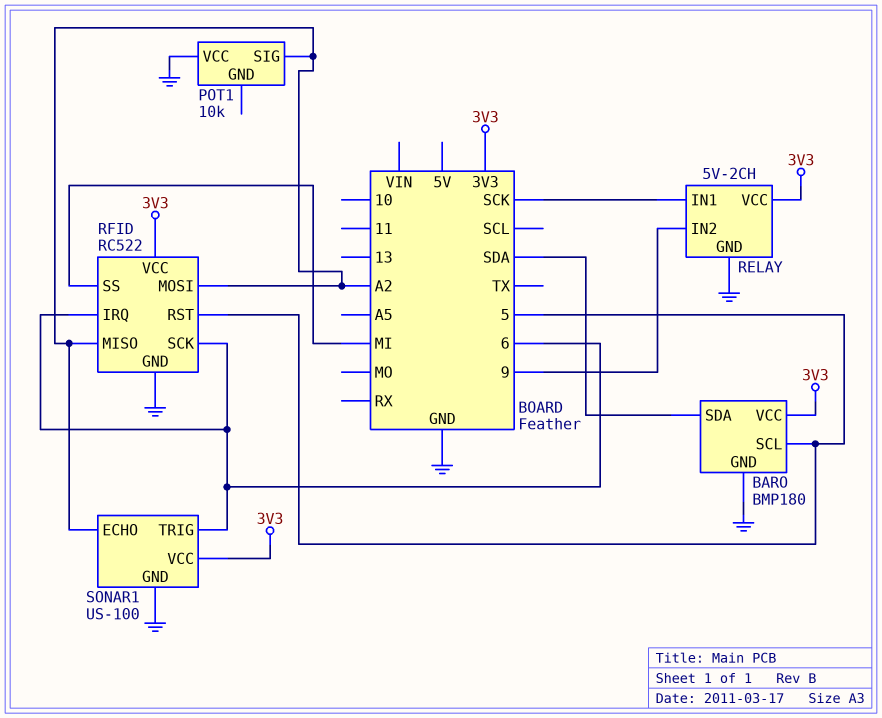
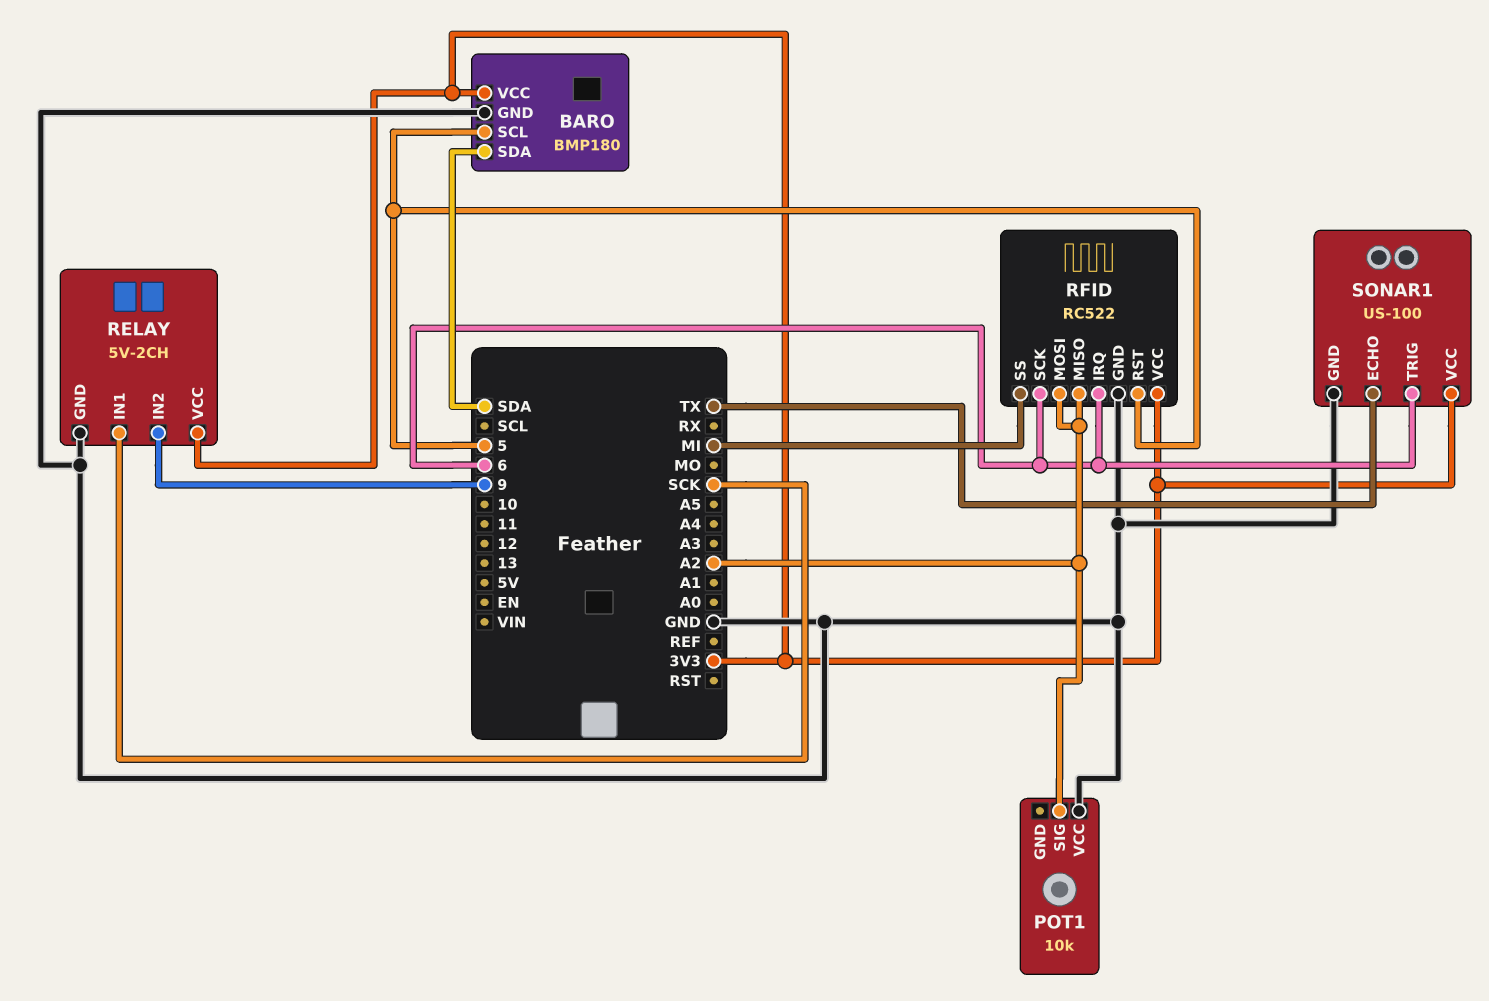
SONAR1 pin ECHO: A2 -> TX

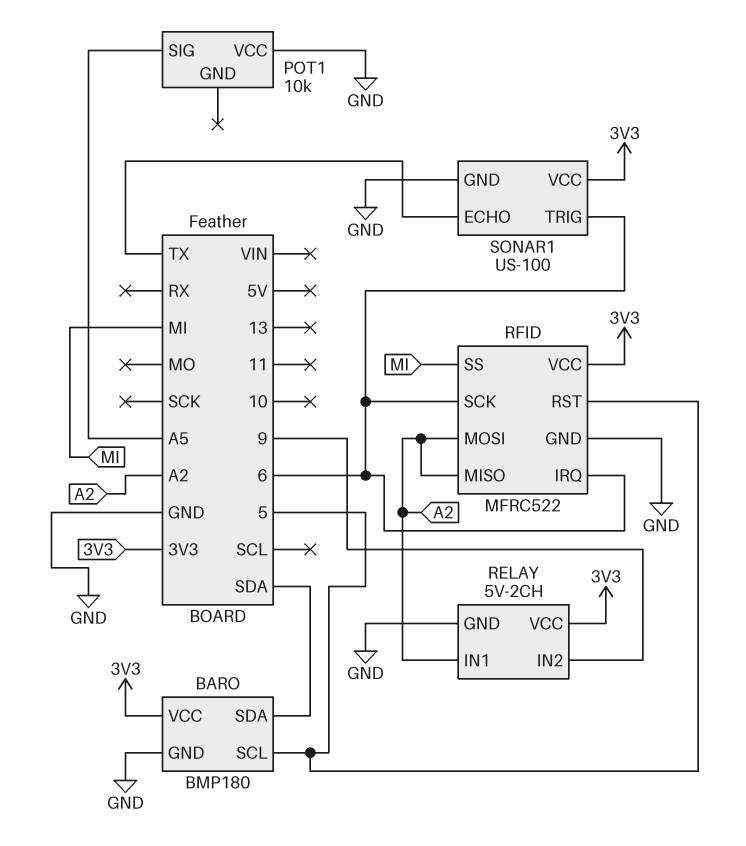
POT1 pin SIG: A2 -> A5
RELAY pin IN1: SCK -> A2
RFID: RC522 -> MFRC522

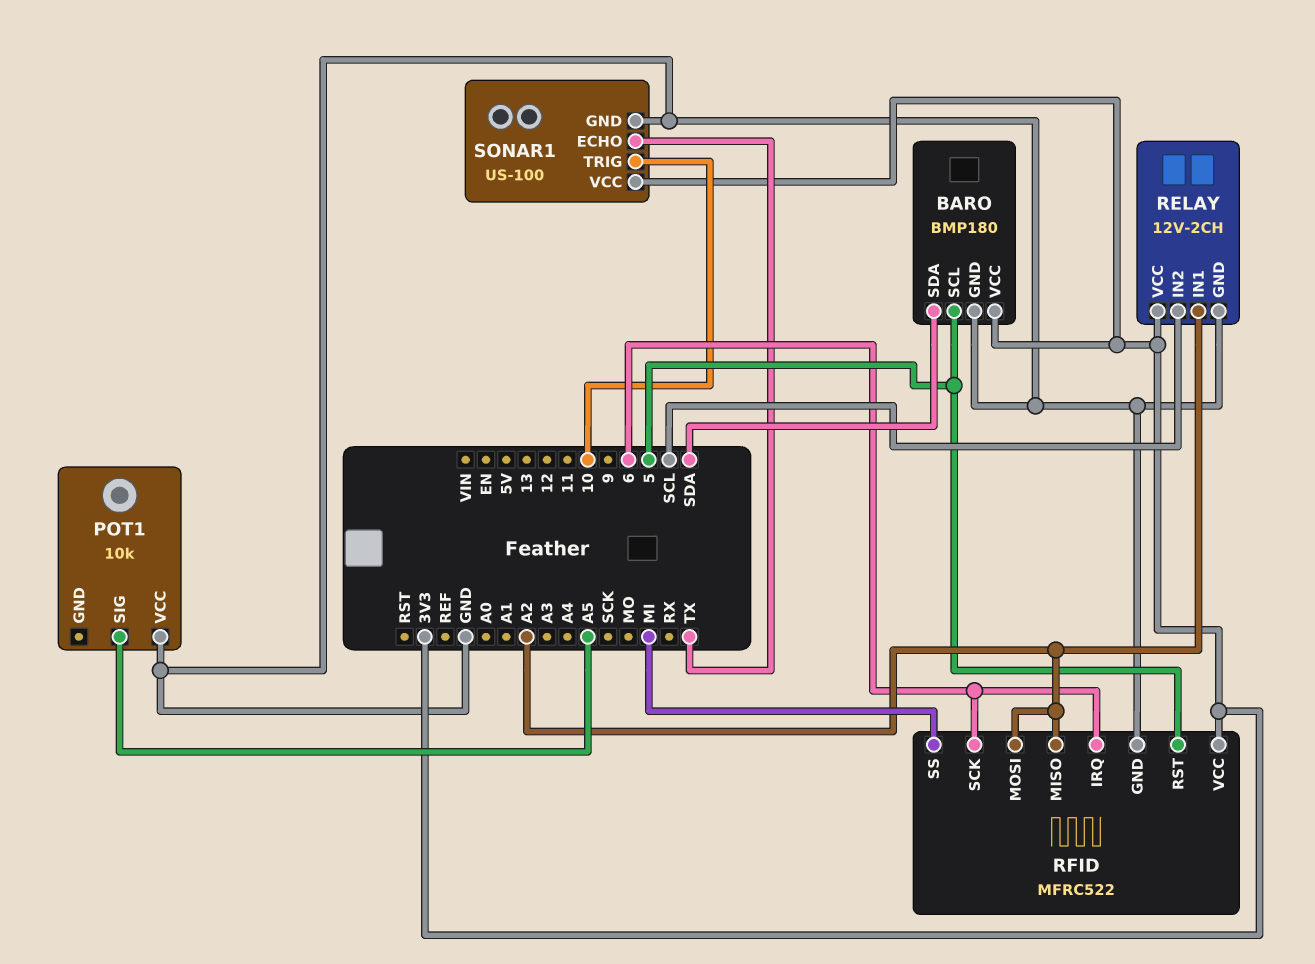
RELAY: 5V-2CH -> 12V-2CH
RELAY pin IN2: 9 -> SCL
SONAR1 pin TRIG: 6 -> 10

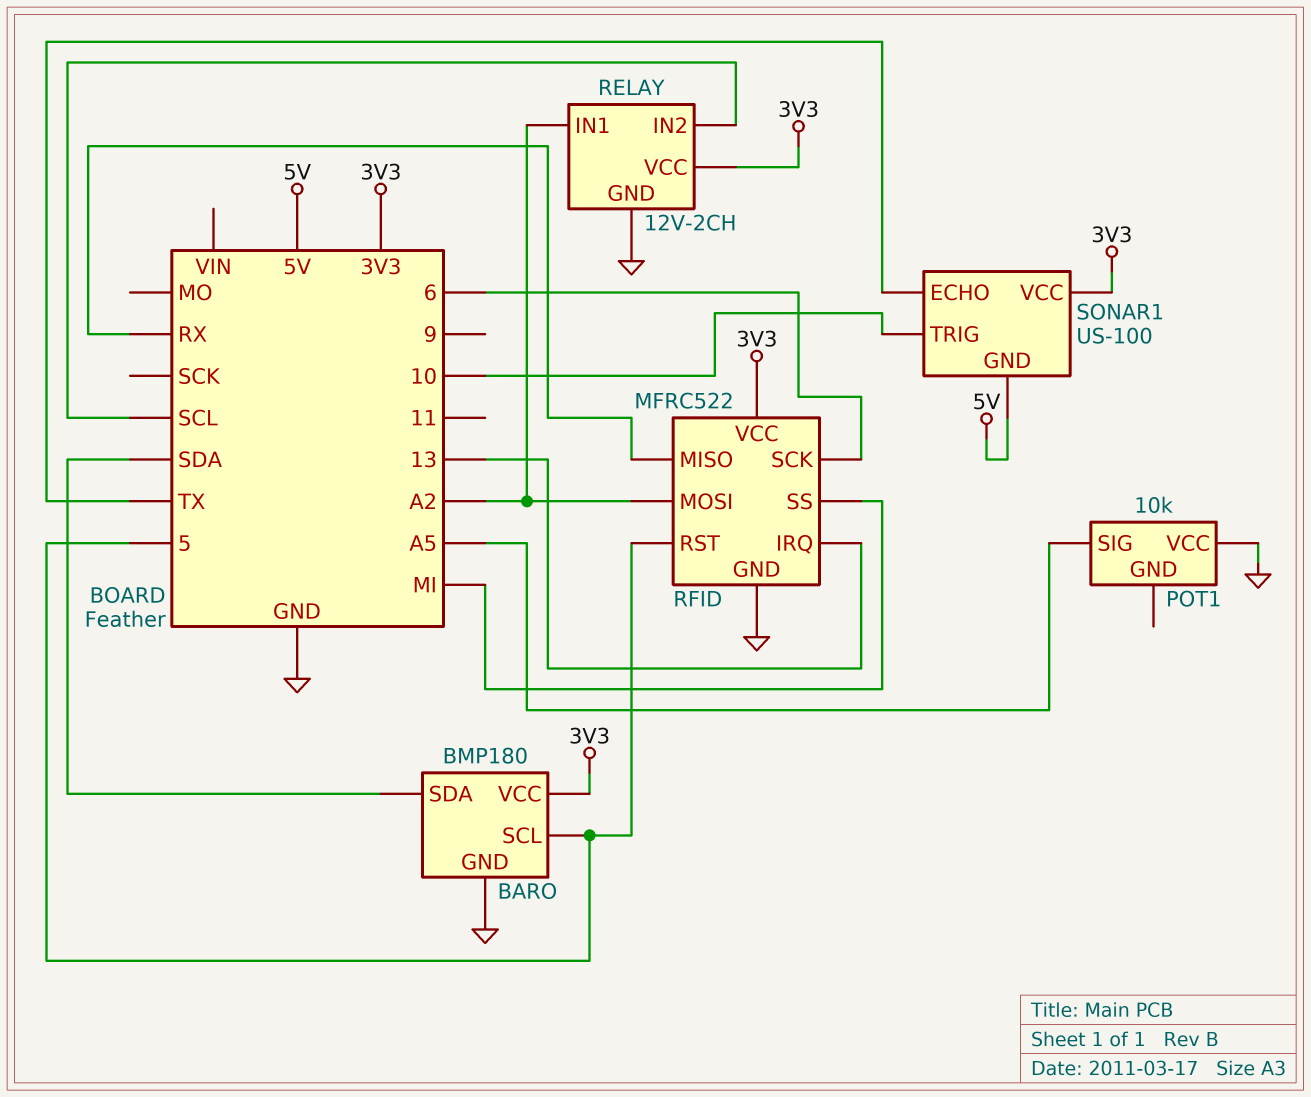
RFID pin IRQ: 6 -> 13
RFID pin MISO: A2 -> RX
SONAR1 pin GND: GND -> 5V

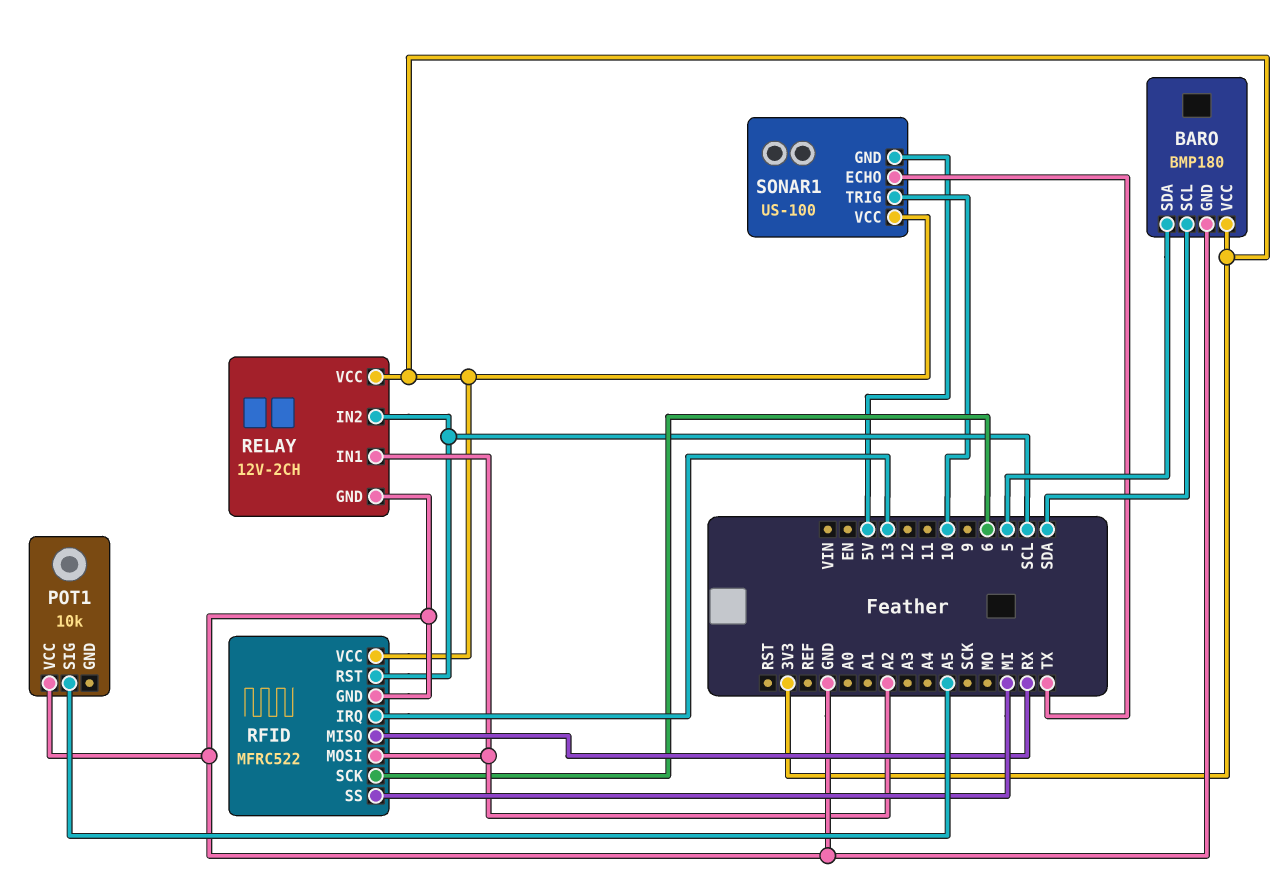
BARO pin SCL: 5 -> SDA
BARO pin SDA: SDA -> 5
RFID pin RST: 5 -> SCL

